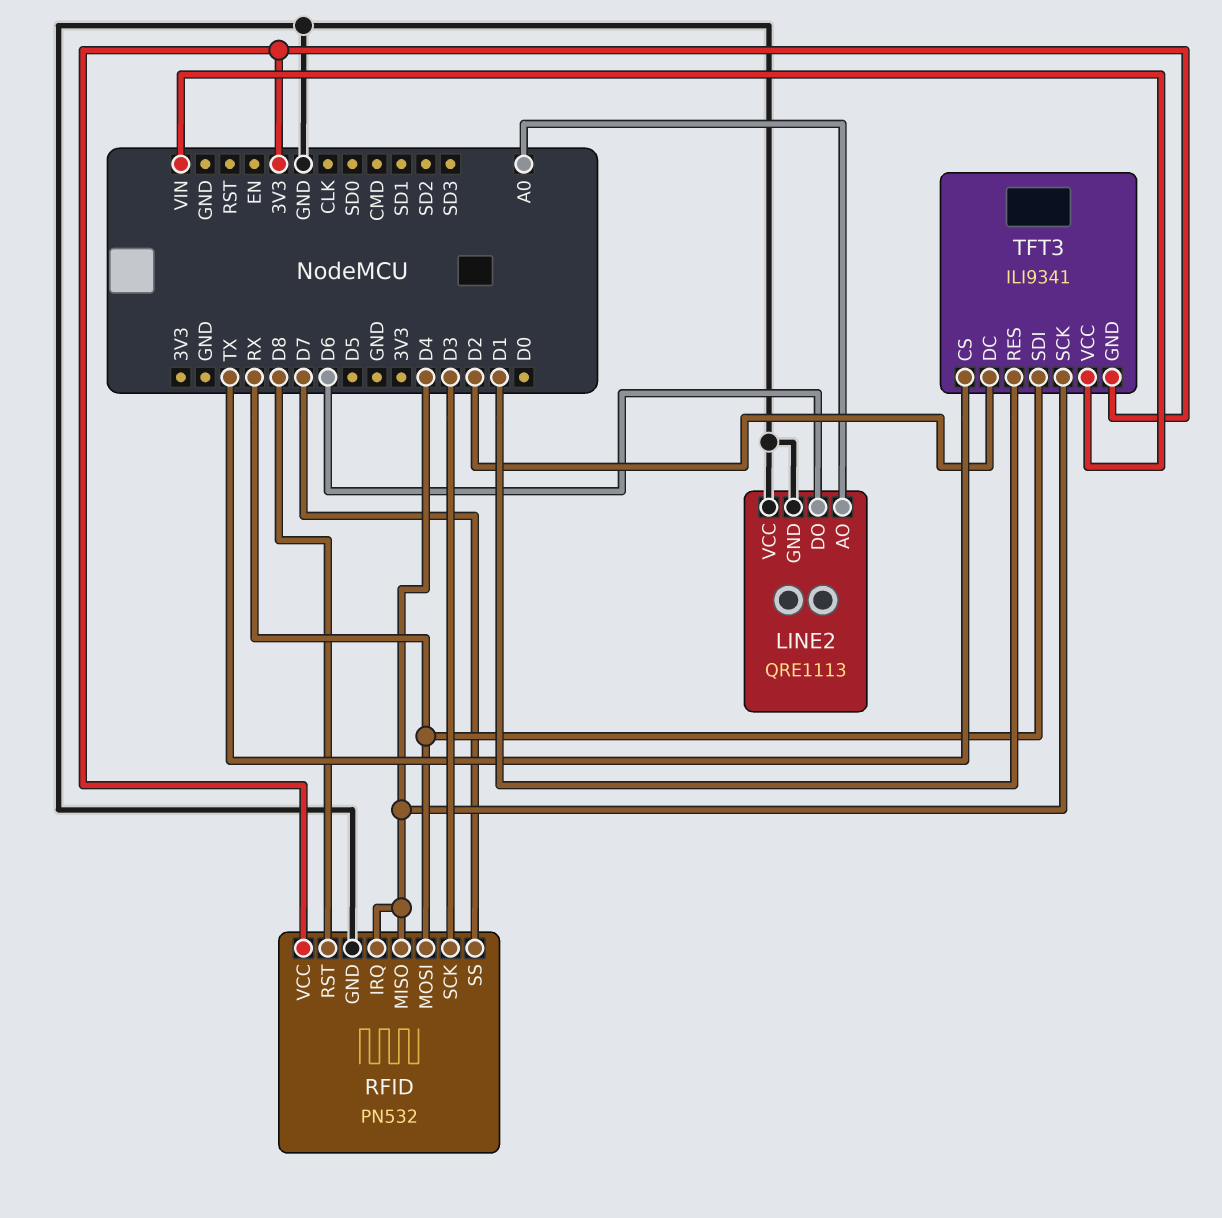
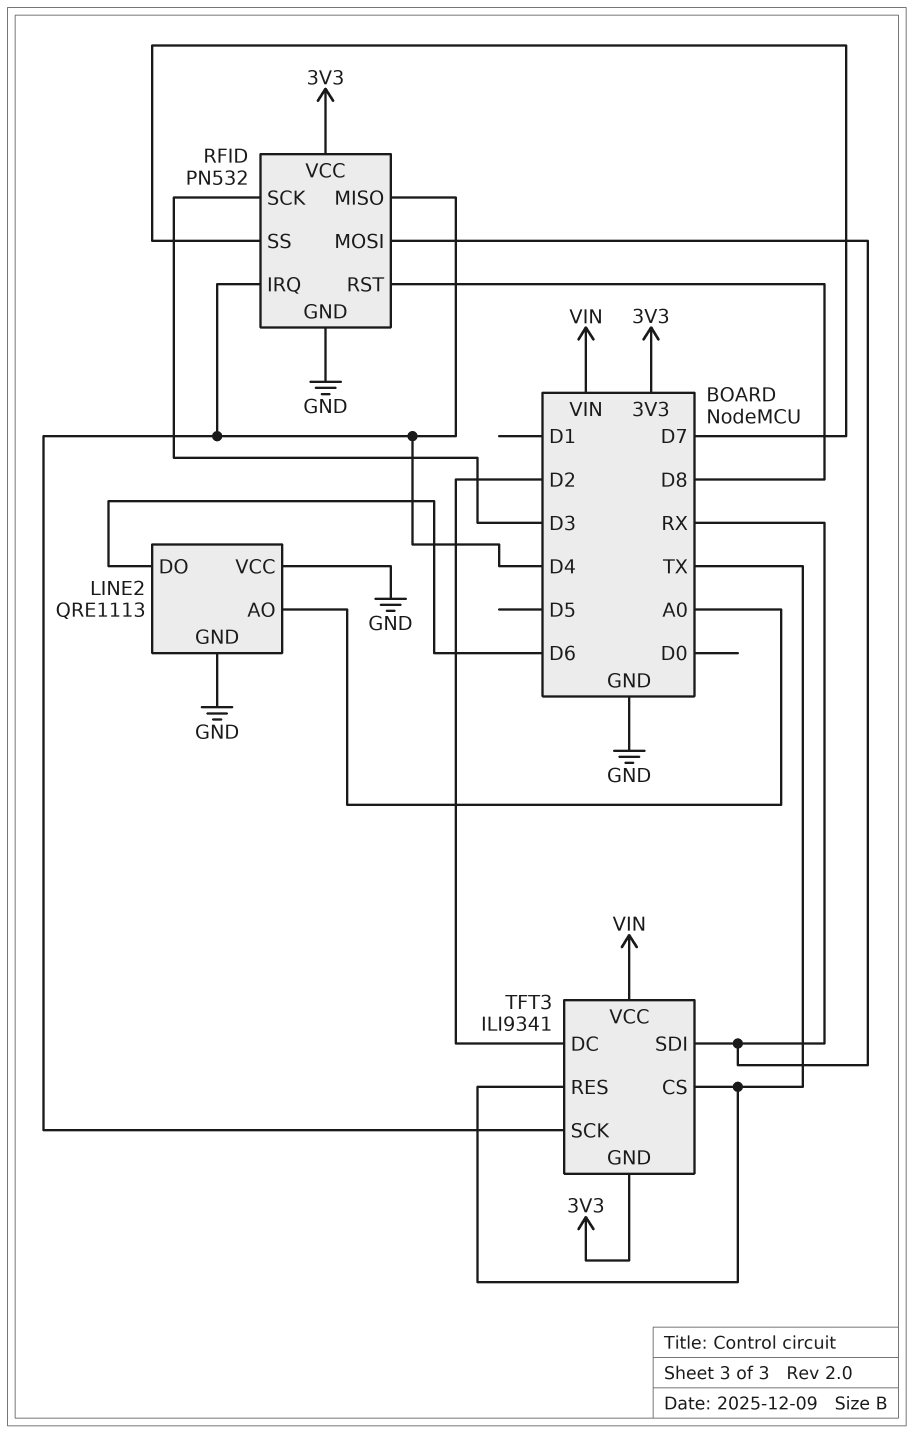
TFT3 pin RES: D1 -> TX

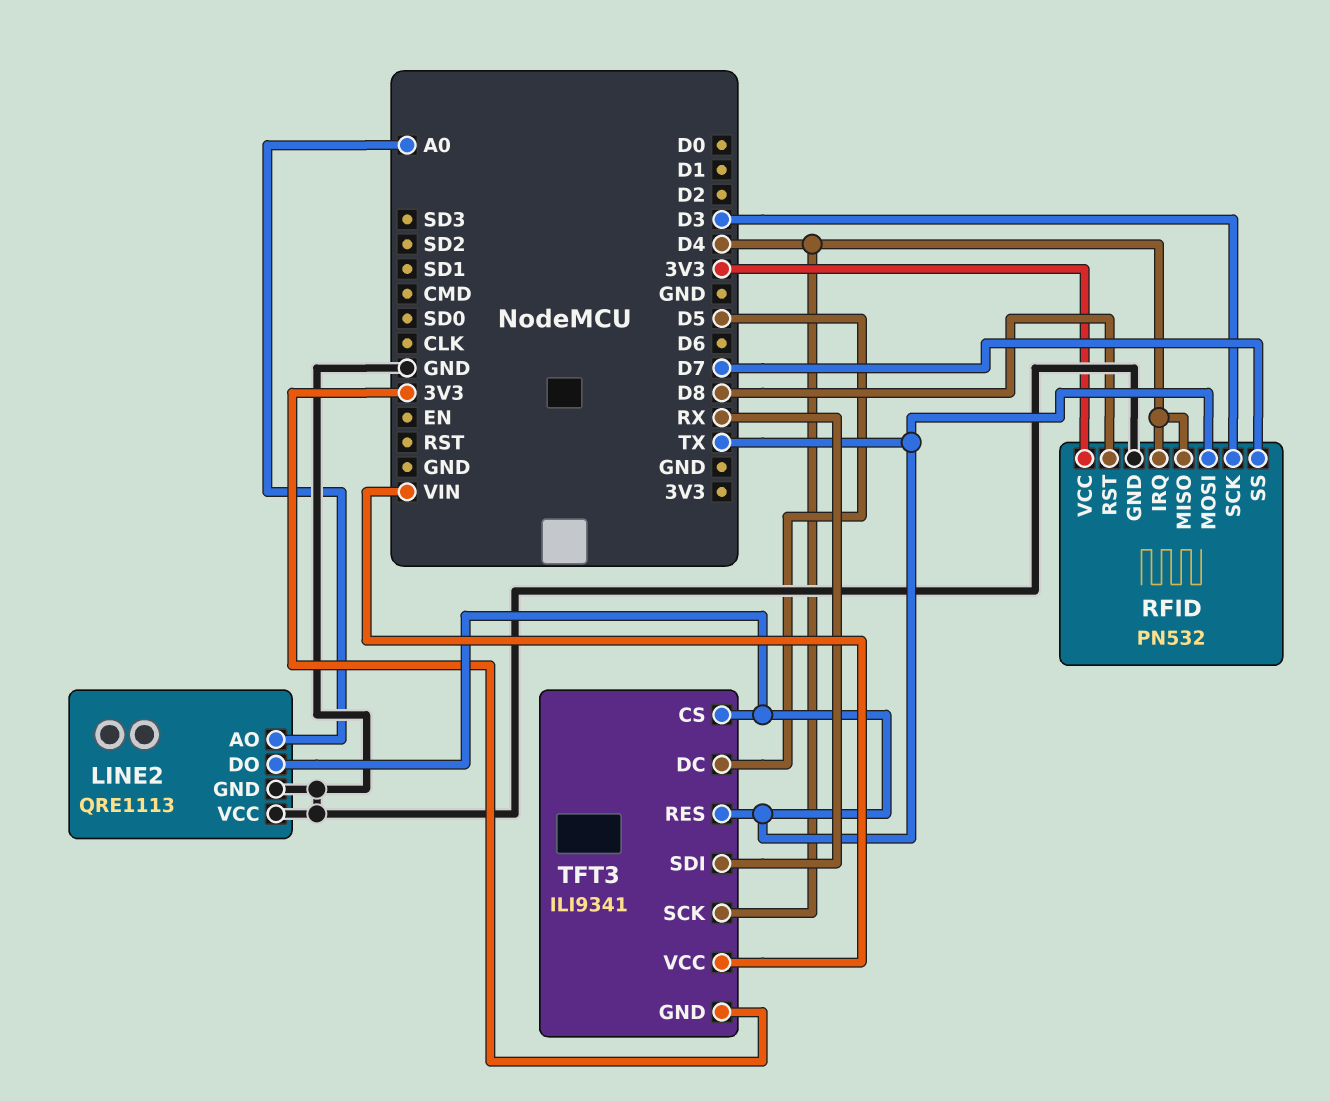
LINE2 pin DO: D6 -> TX
RFID pin MOSI: RX -> TX
TFT3 pin DC: D2 -> D5

